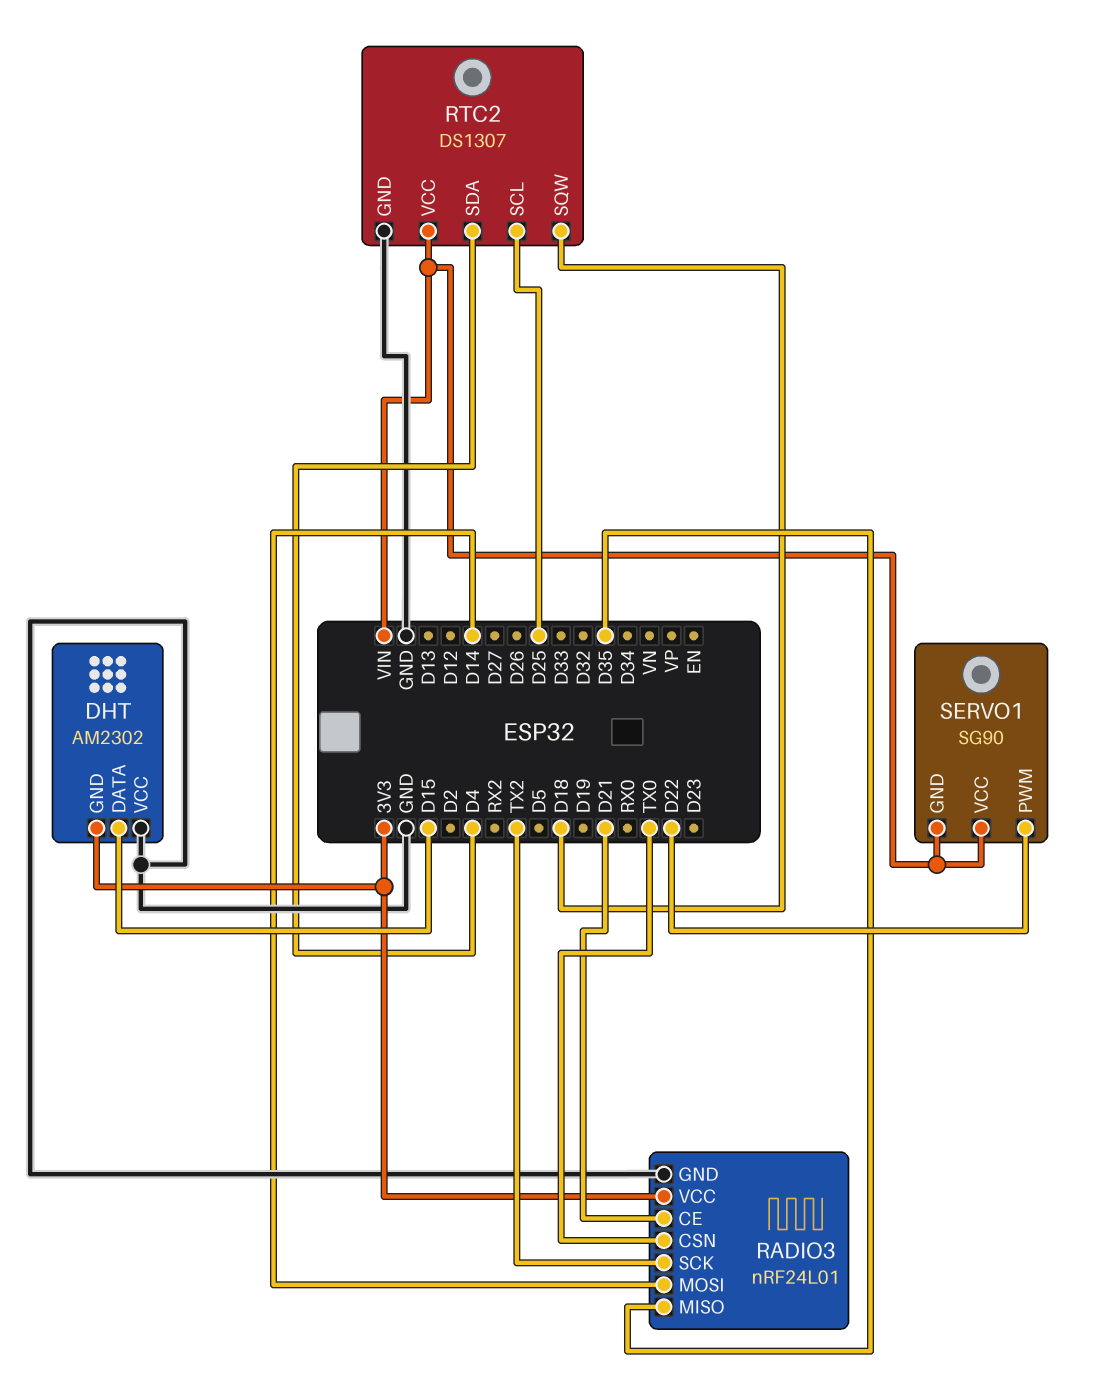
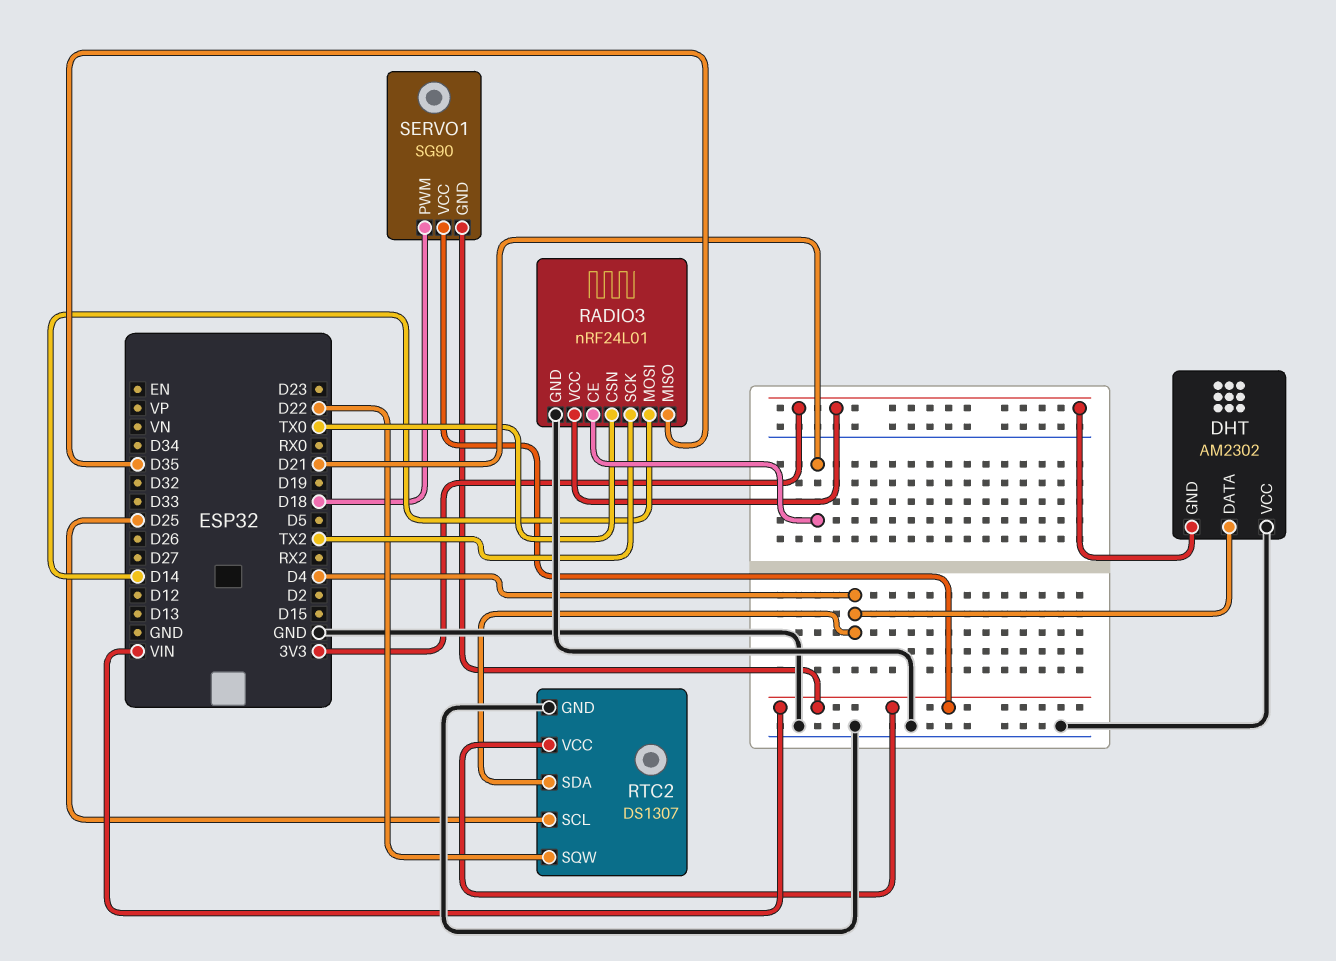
DHT pin DATA: D15 -> D4
RTC2 pin SQW: D18 -> D22
SERVO1 pin PWM: D22 -> D18

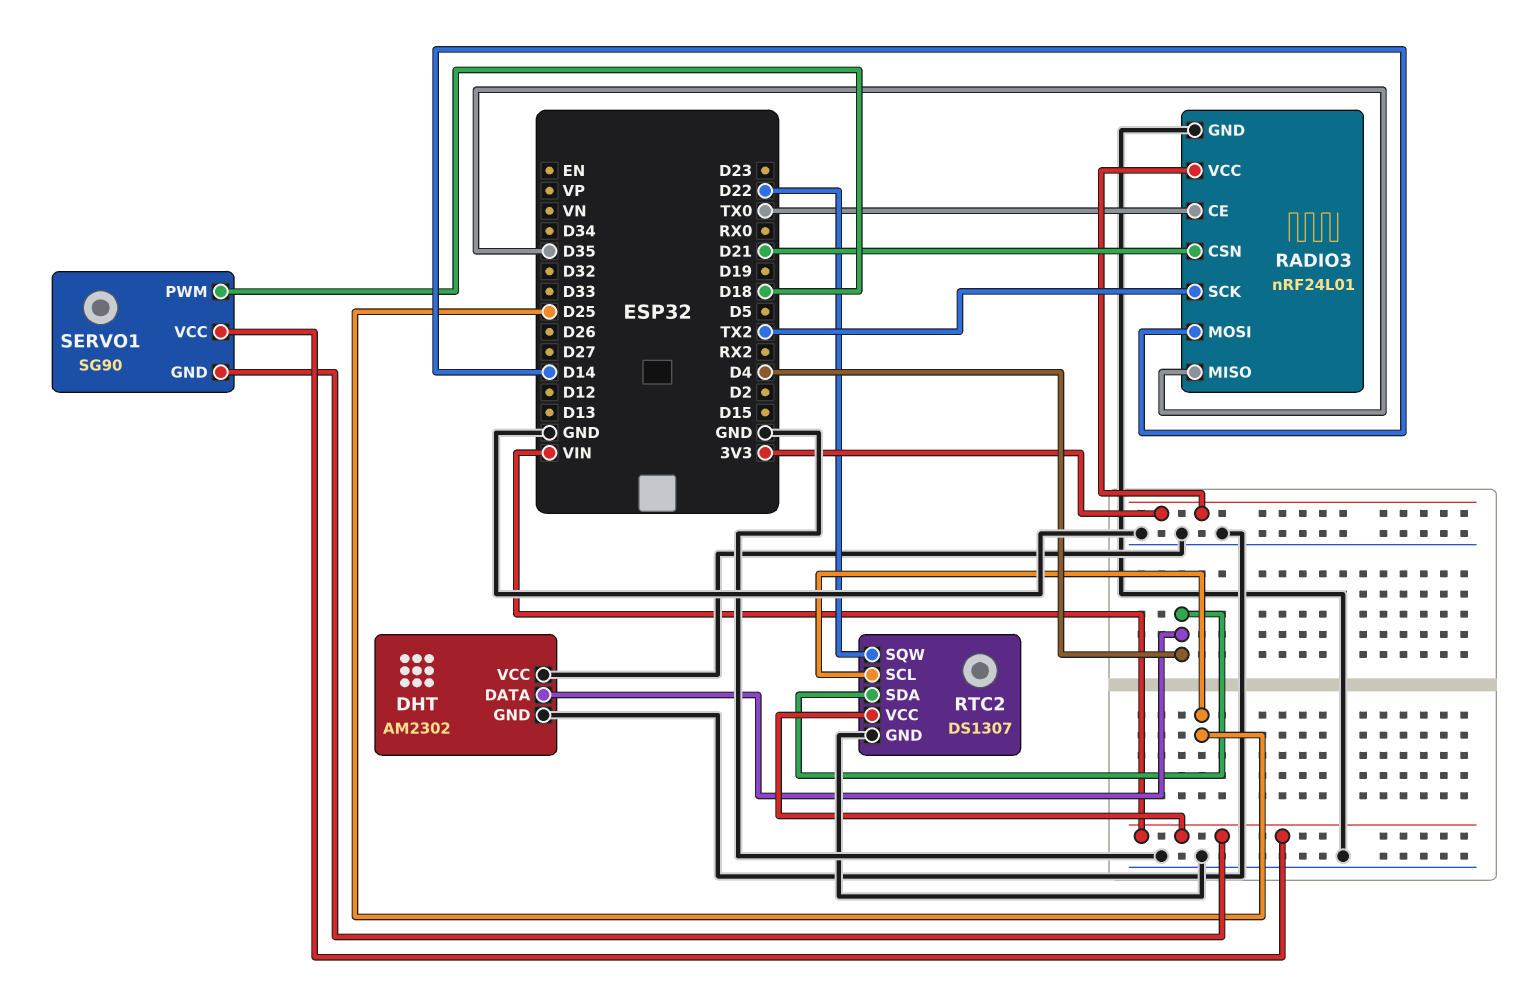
DHT pin GND: 3V3 -> GND
RADIO3 pin CE: D21 -> TX0
RADIO3 pin CSN: TX0 -> D21

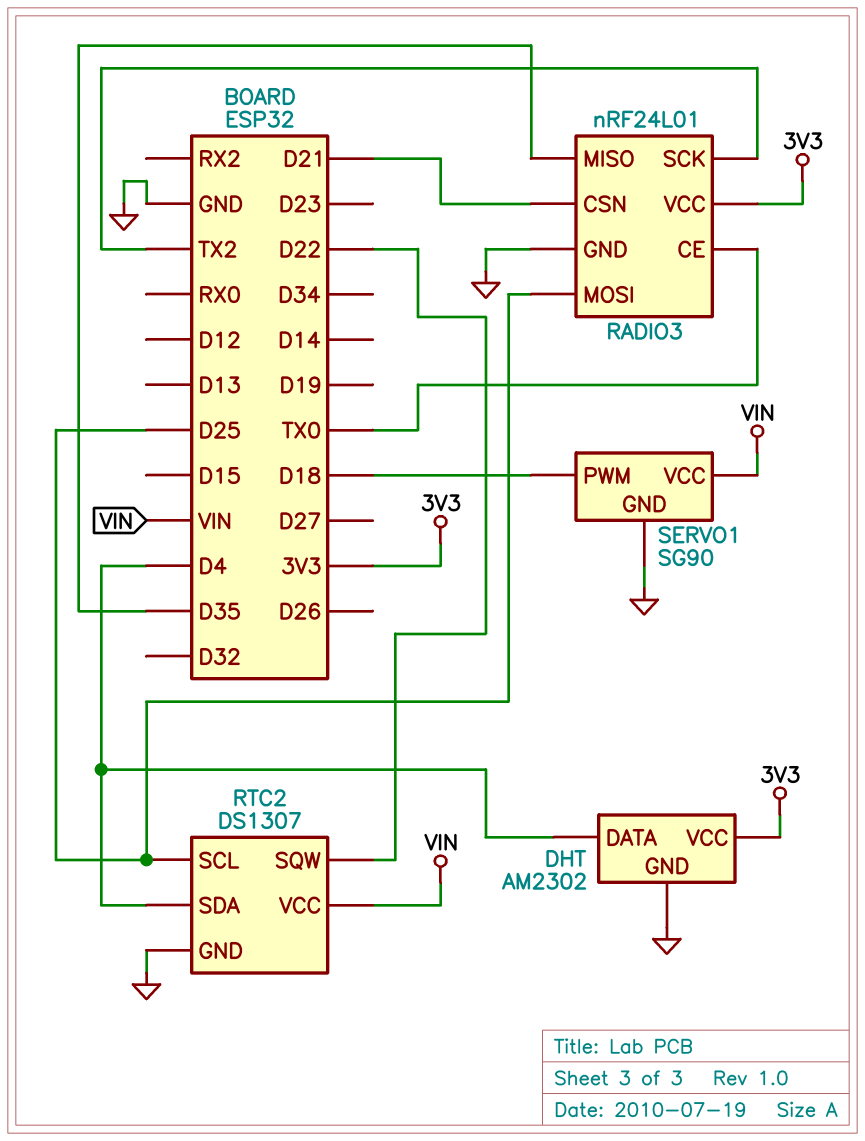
DHT pin VCC: GND -> 3V3
RADIO3 pin MOSI: D14 -> D25
SERVO1 pin GND: VIN -> GND

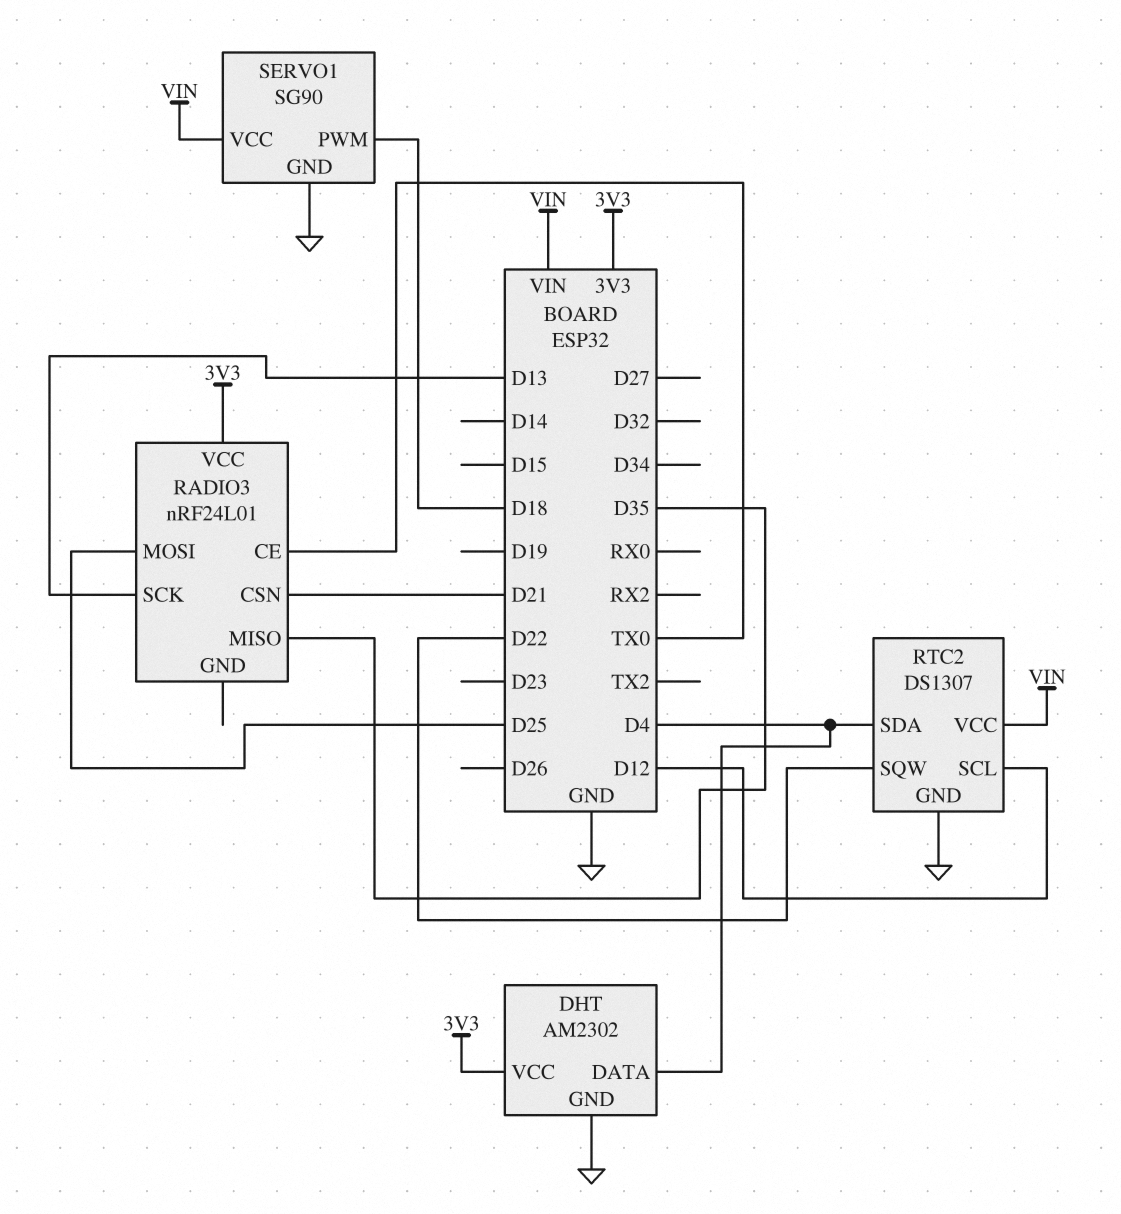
RADIO3 pin GND: GND -> none
RADIO3 pin SCK: TX2 -> D13
RTC2 pin SCL: D25 -> D12

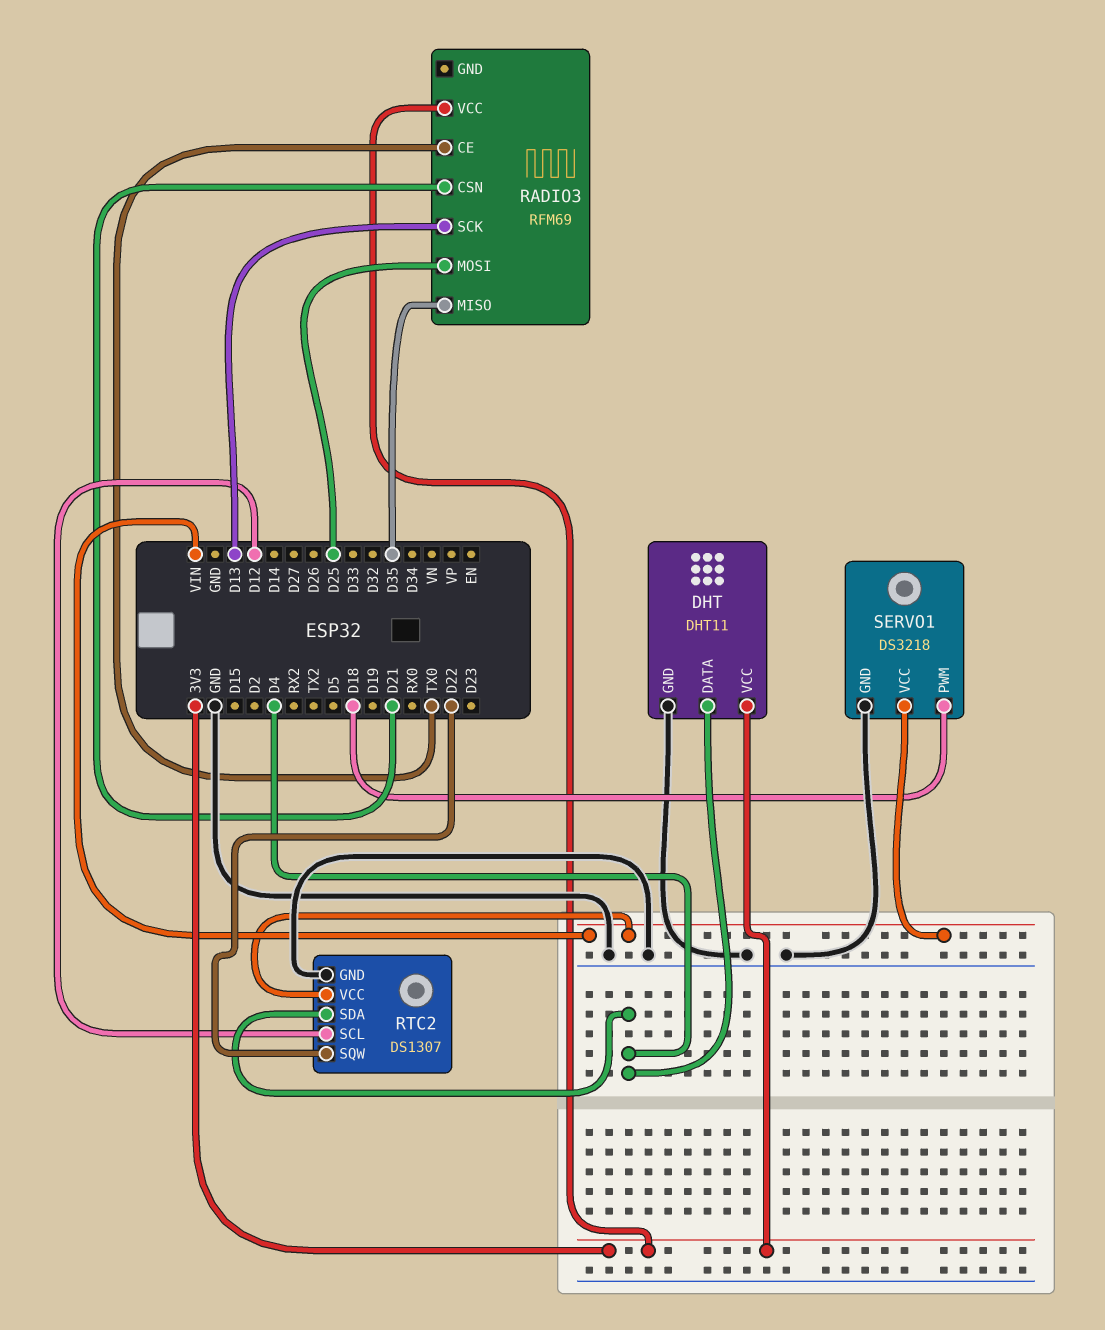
DHT: AM2302 -> DHT11
RADIO3: nRF24L01 -> RFM69
SERVO1: SG90 -> DS3218

